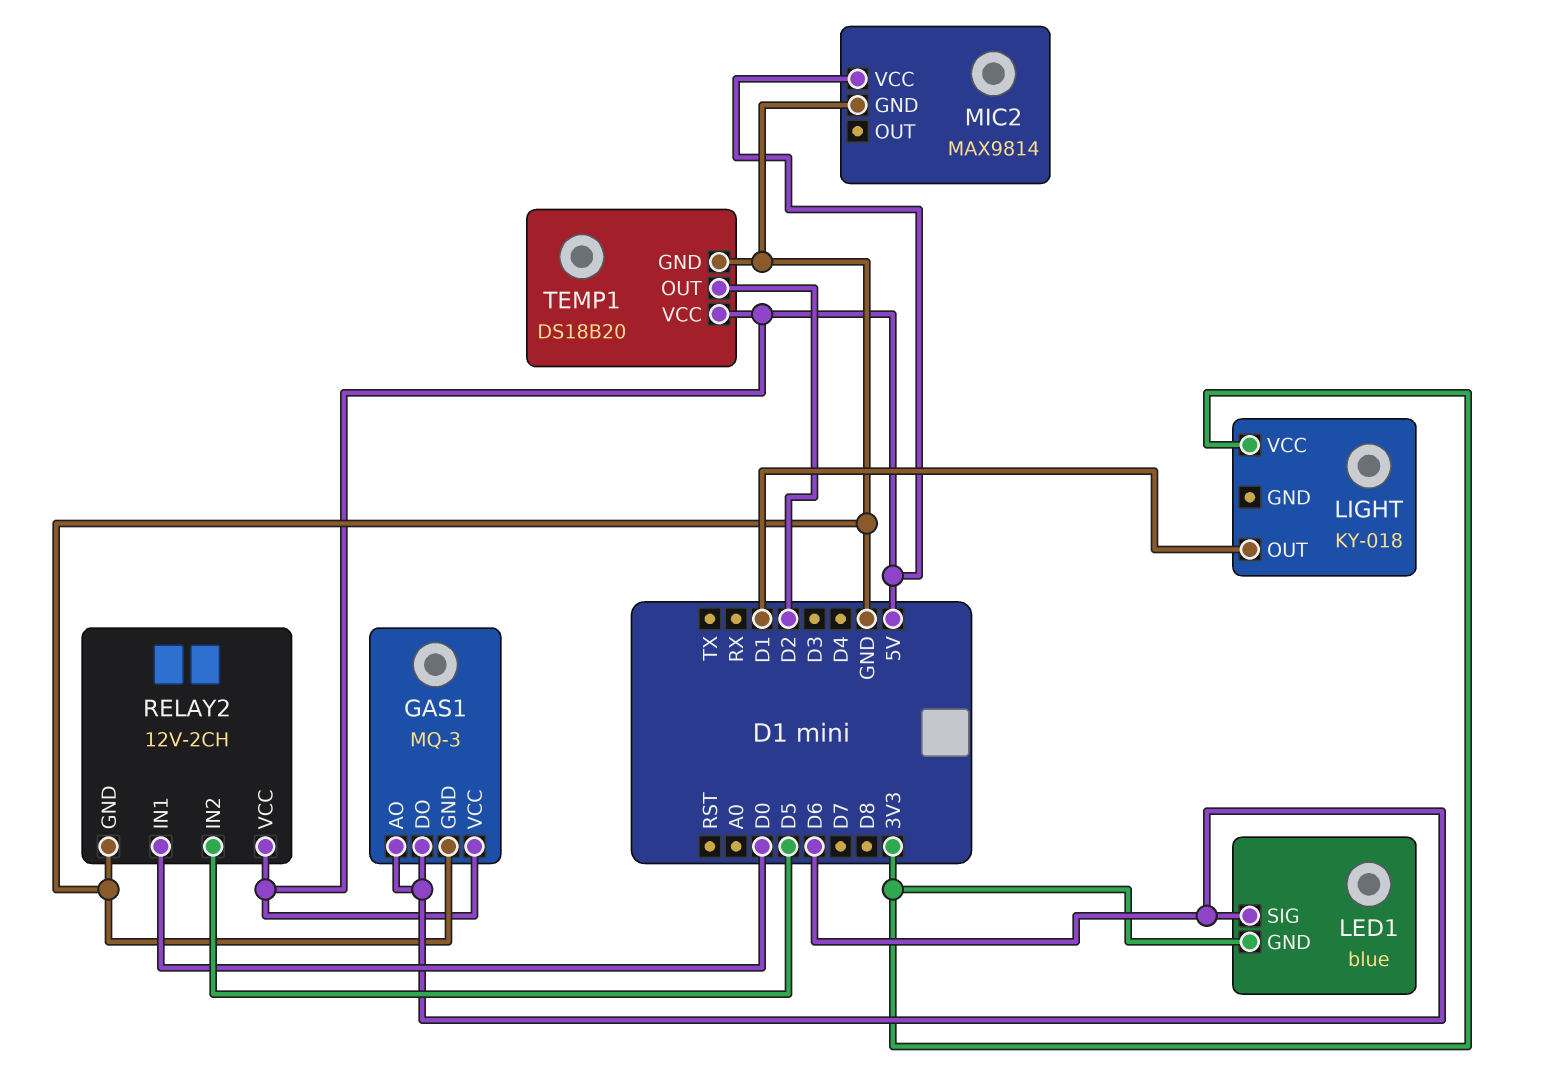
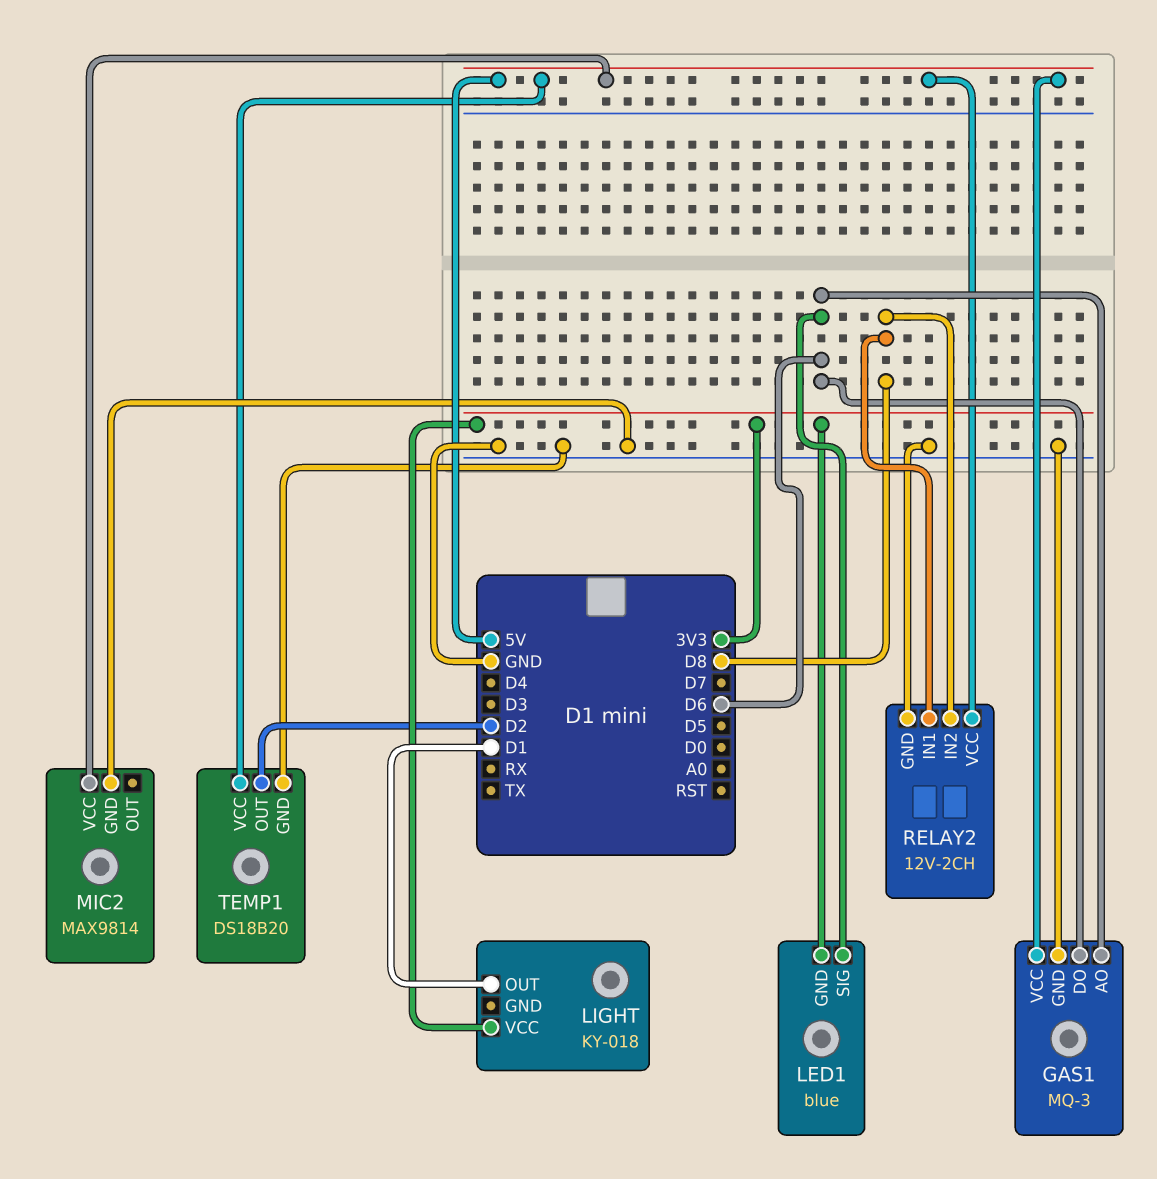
RELAY2 pin IN1: D0 -> D8
RELAY2 pin IN2: D5 -> D8

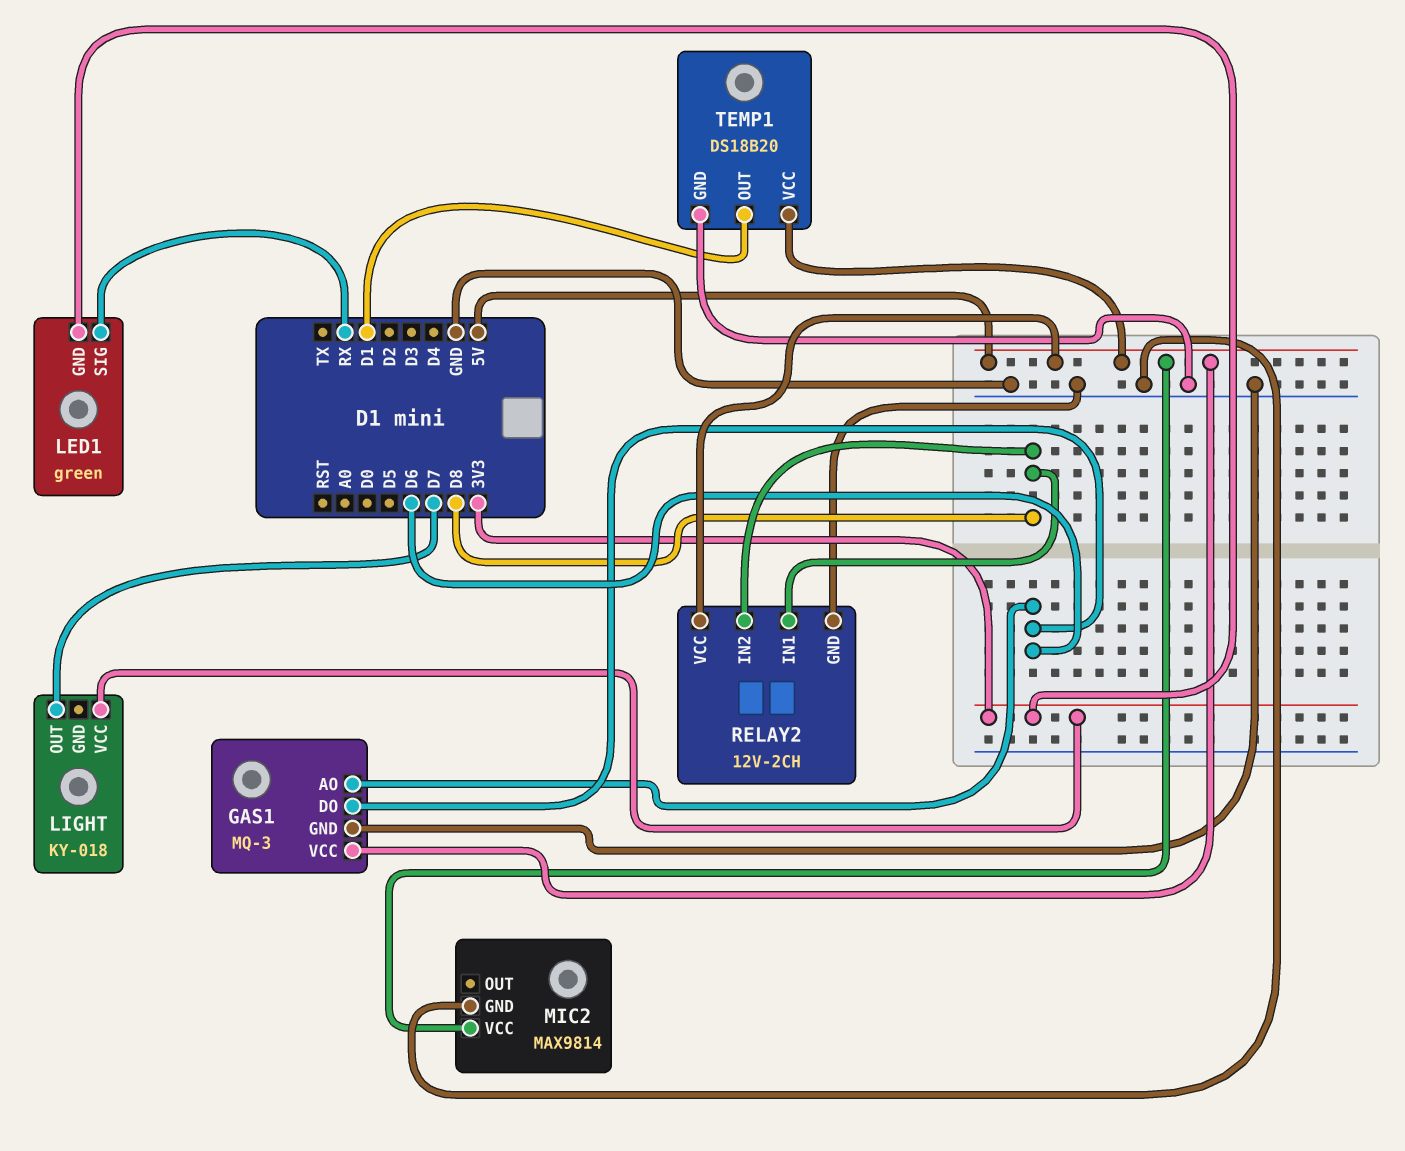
LED1: blue -> green
LED1 pin SIG: D6 -> RX
LIGHT pin OUT: D1 -> D7
TEMP1 pin OUT: D2 -> D1

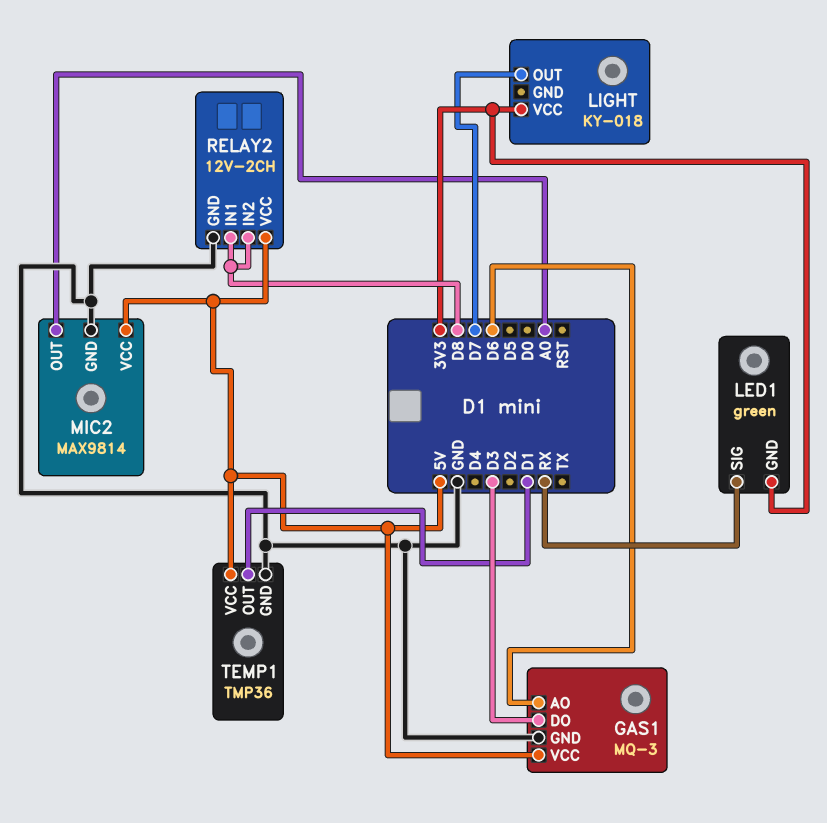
GAS1 pin DO: D6 -> D3
MIC2 pin OUT: none -> A0
TEMP1: DS18B20 -> TMP36

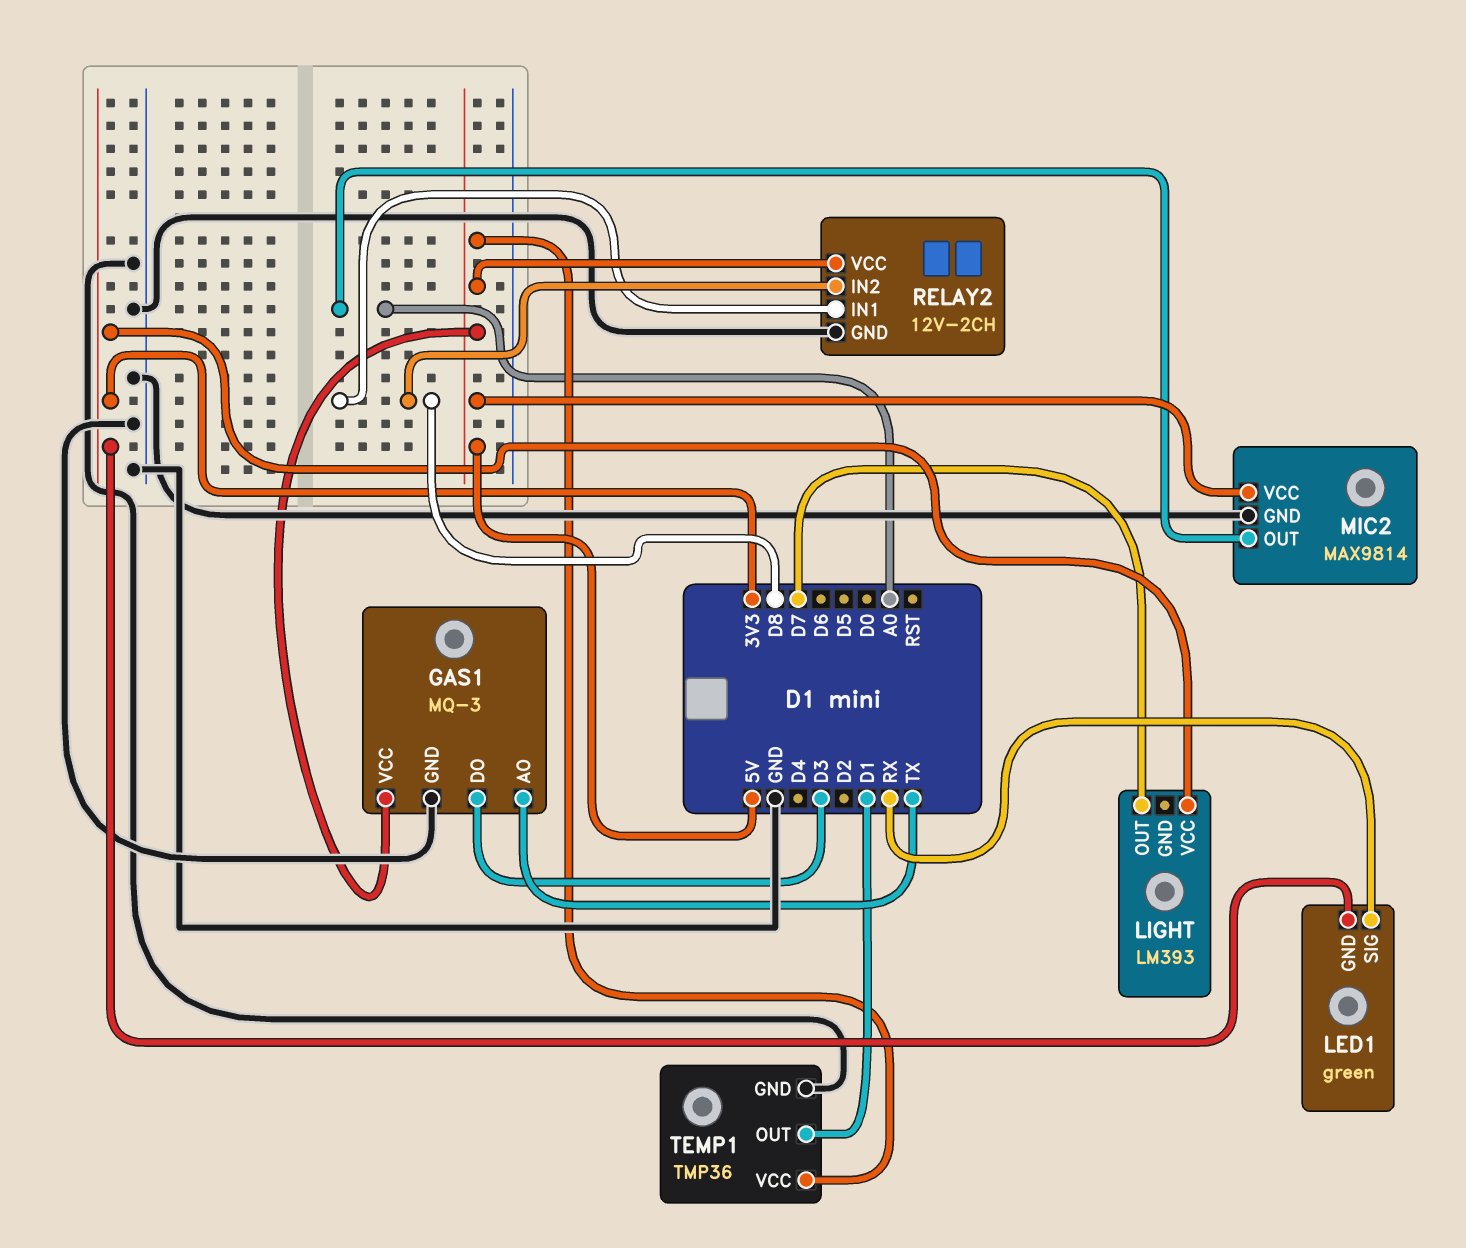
GAS1 pin AO: D6 -> TX
LIGHT: KY-018 -> LM393

